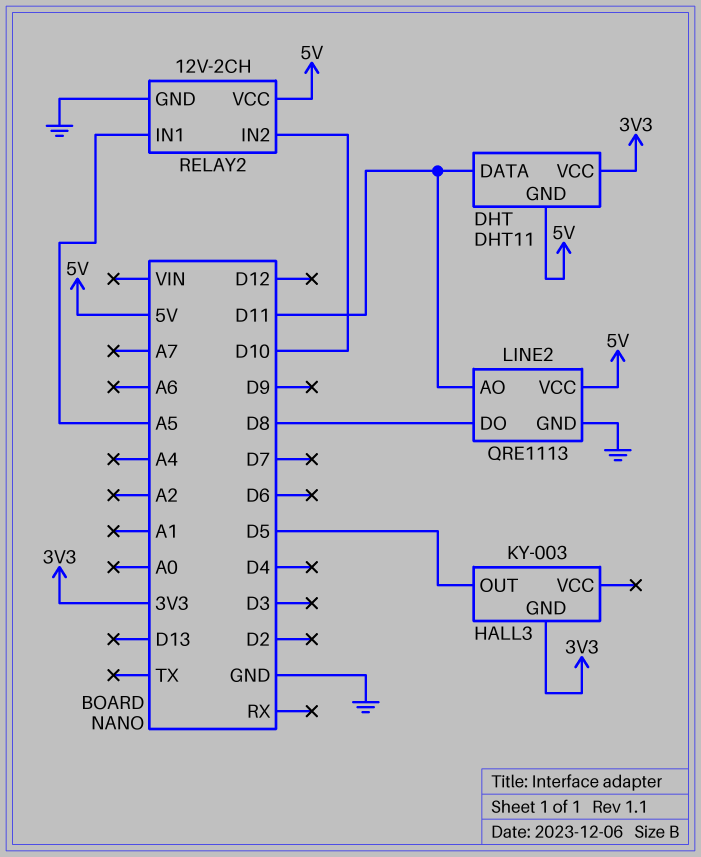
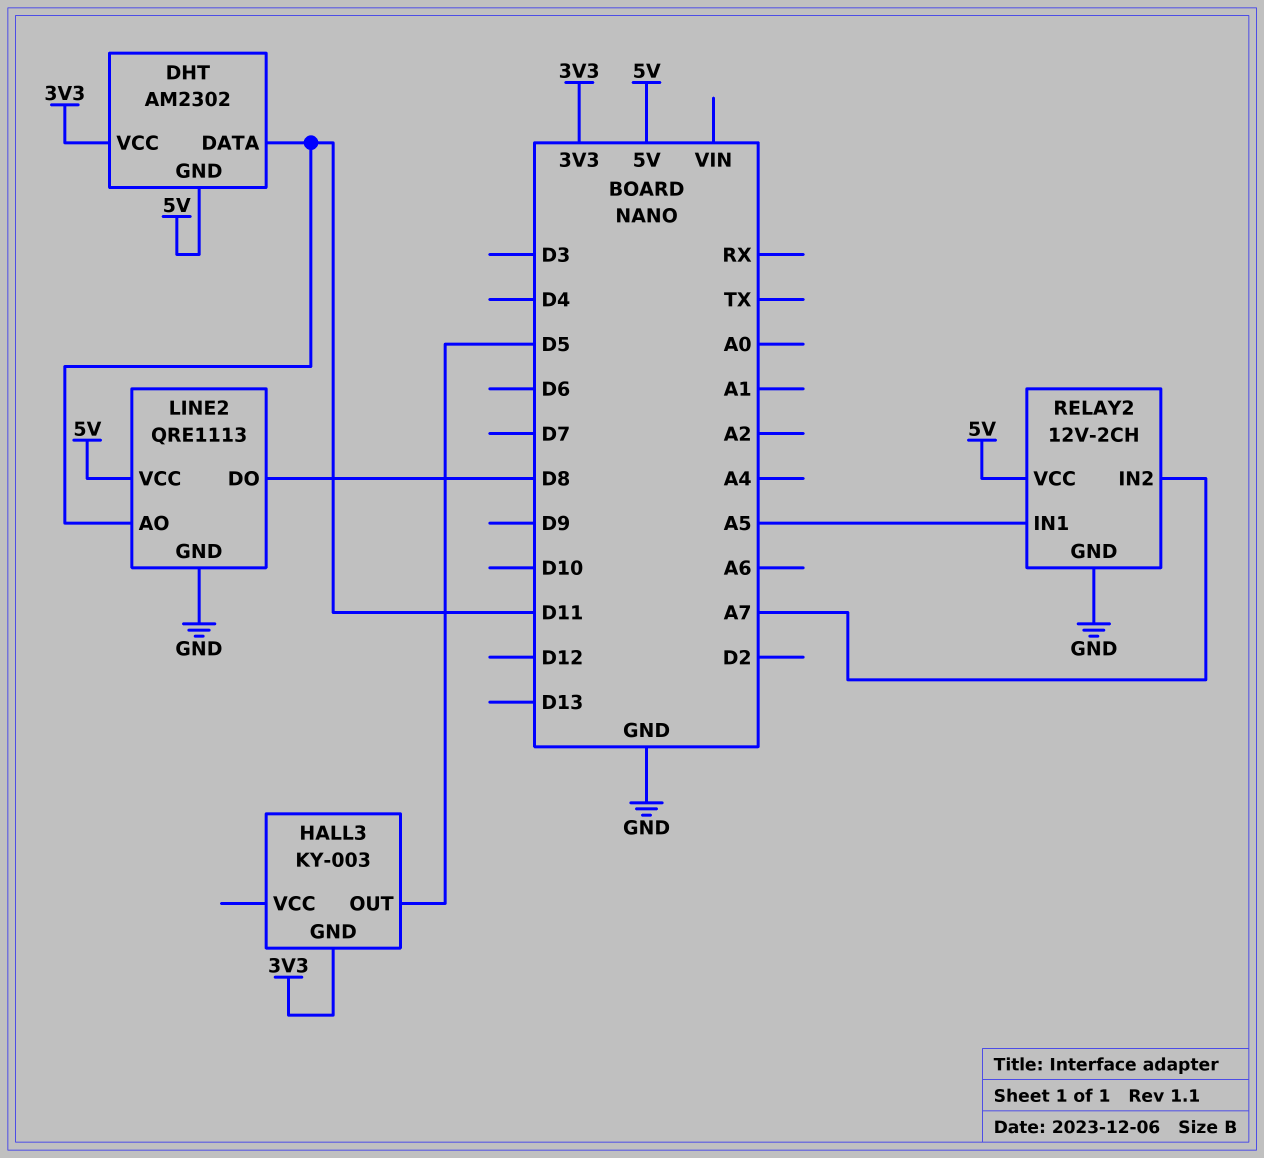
DHT: DHT11 -> AM2302
RELAY2 pin IN2: D10 -> A7

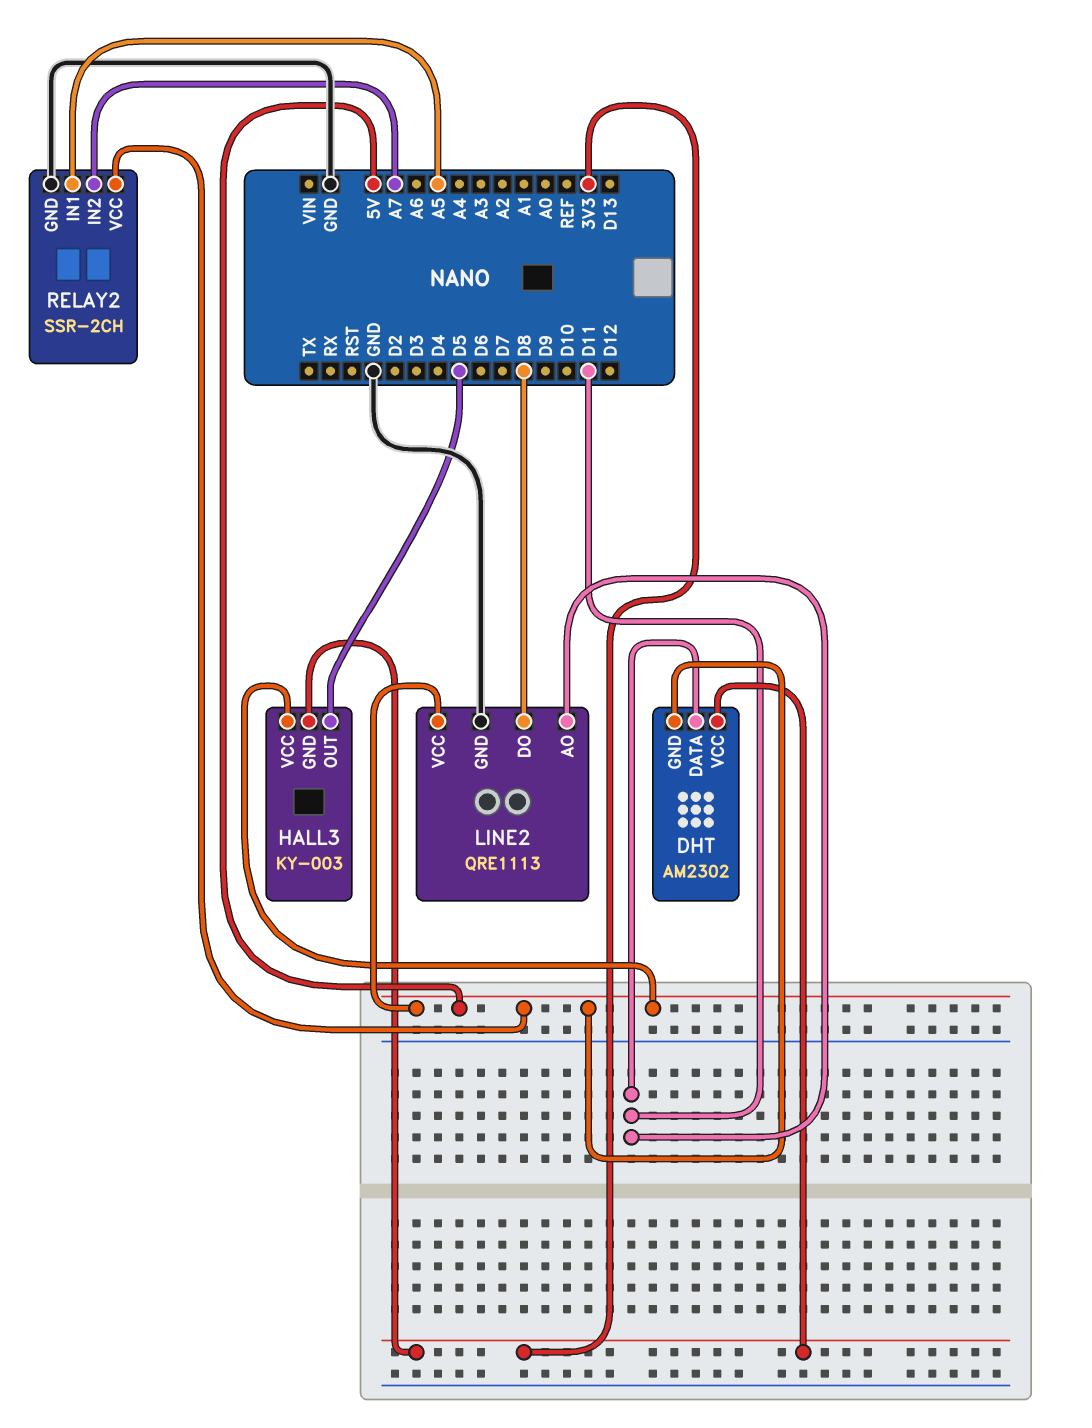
HALL3 pin VCC: none -> 5V
RELAY2: 12V-2CH -> SSR-2CH

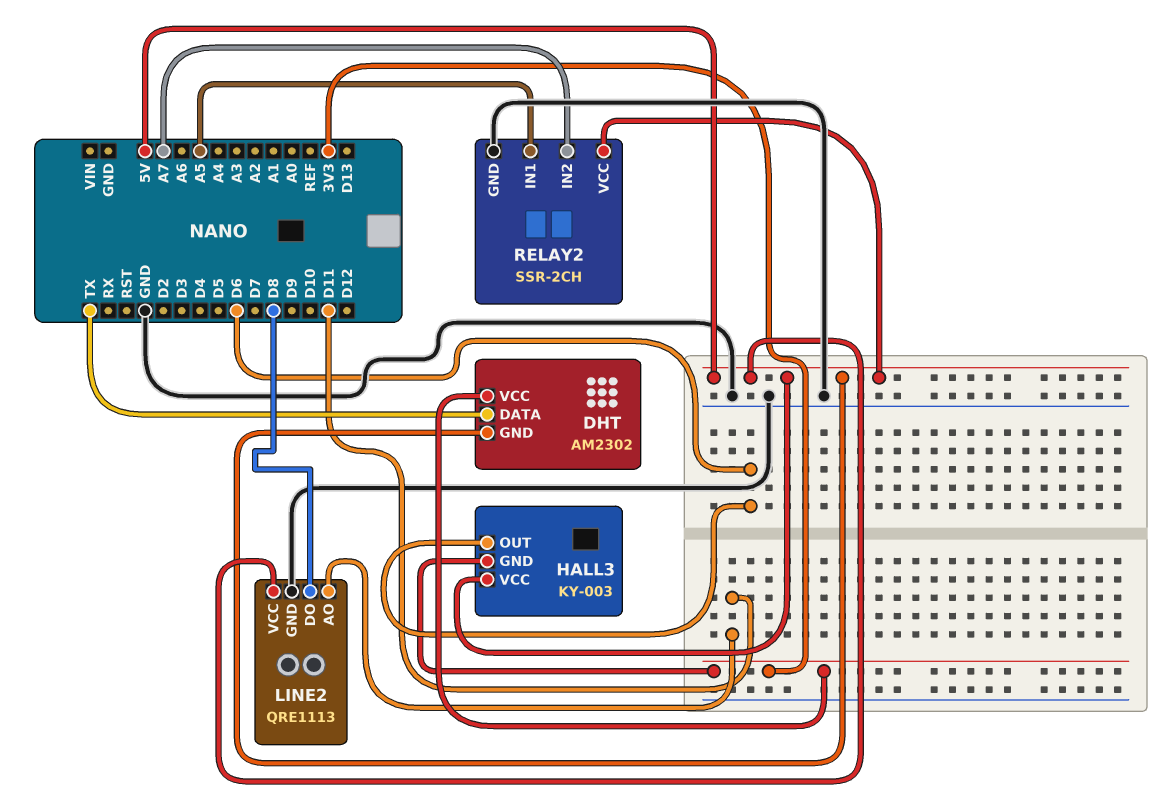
DHT pin DATA: D11 -> TX
HALL3 pin OUT: D5 -> D6

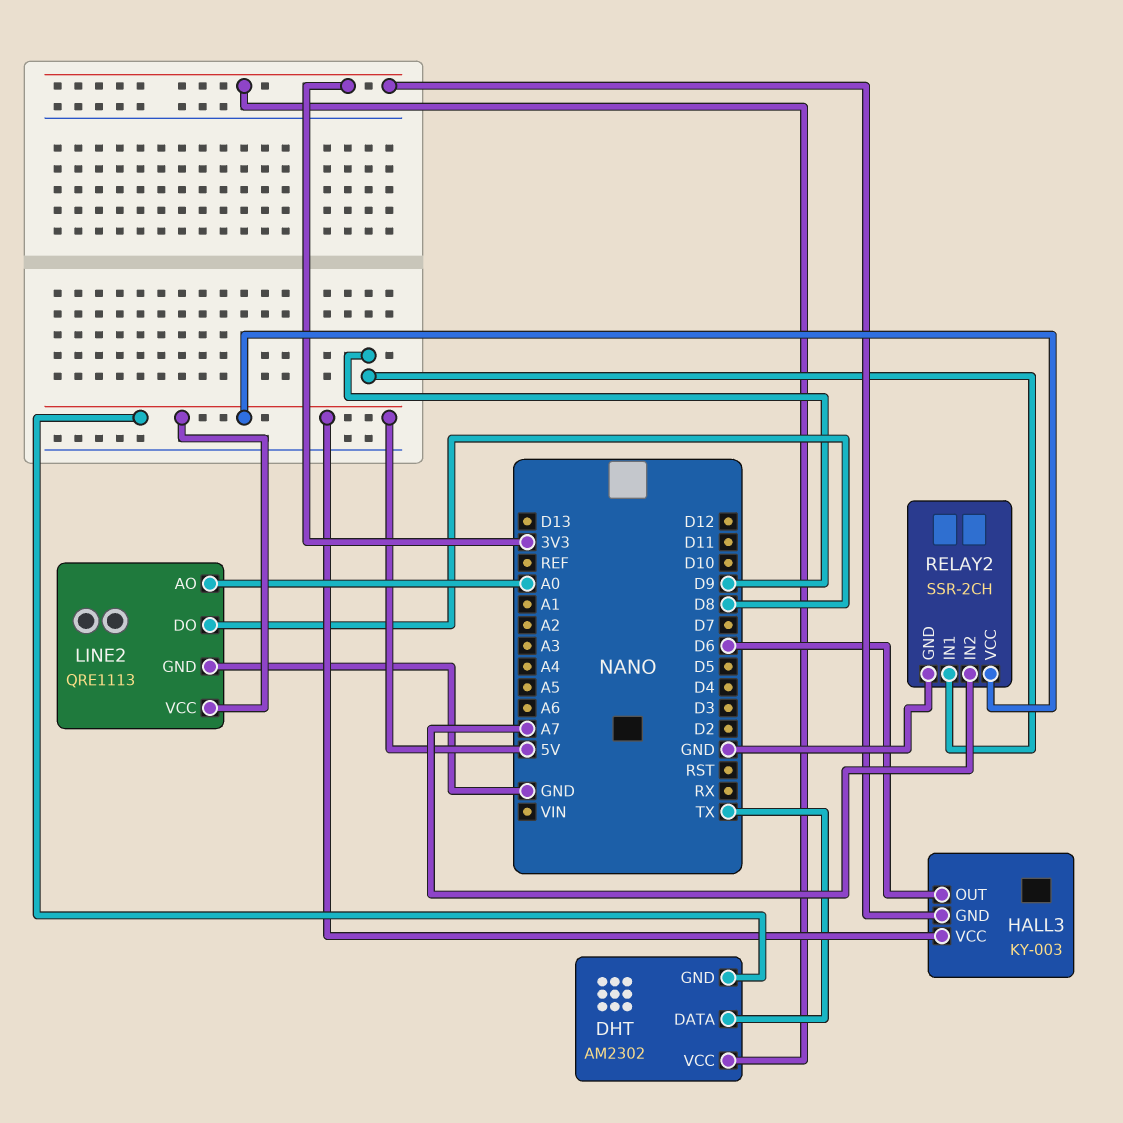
LINE2 pin AO: D11 -> A0
RELAY2 pin IN1: A5 -> D9

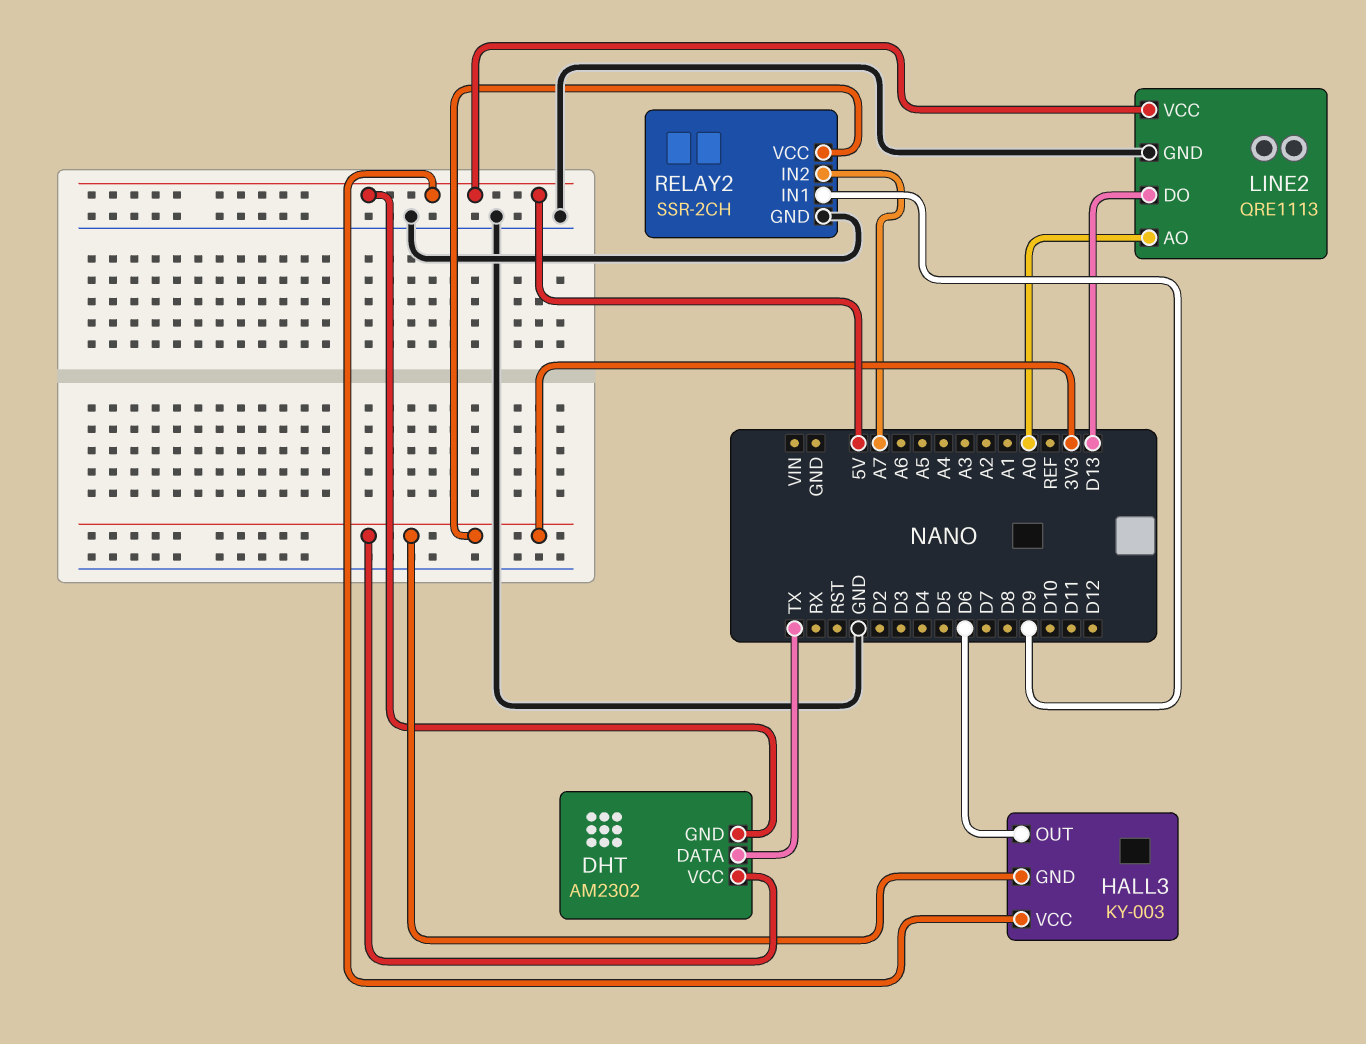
LINE2 pin DO: D8 -> D13
RELAY2 pin VCC: 5V -> 3V3

